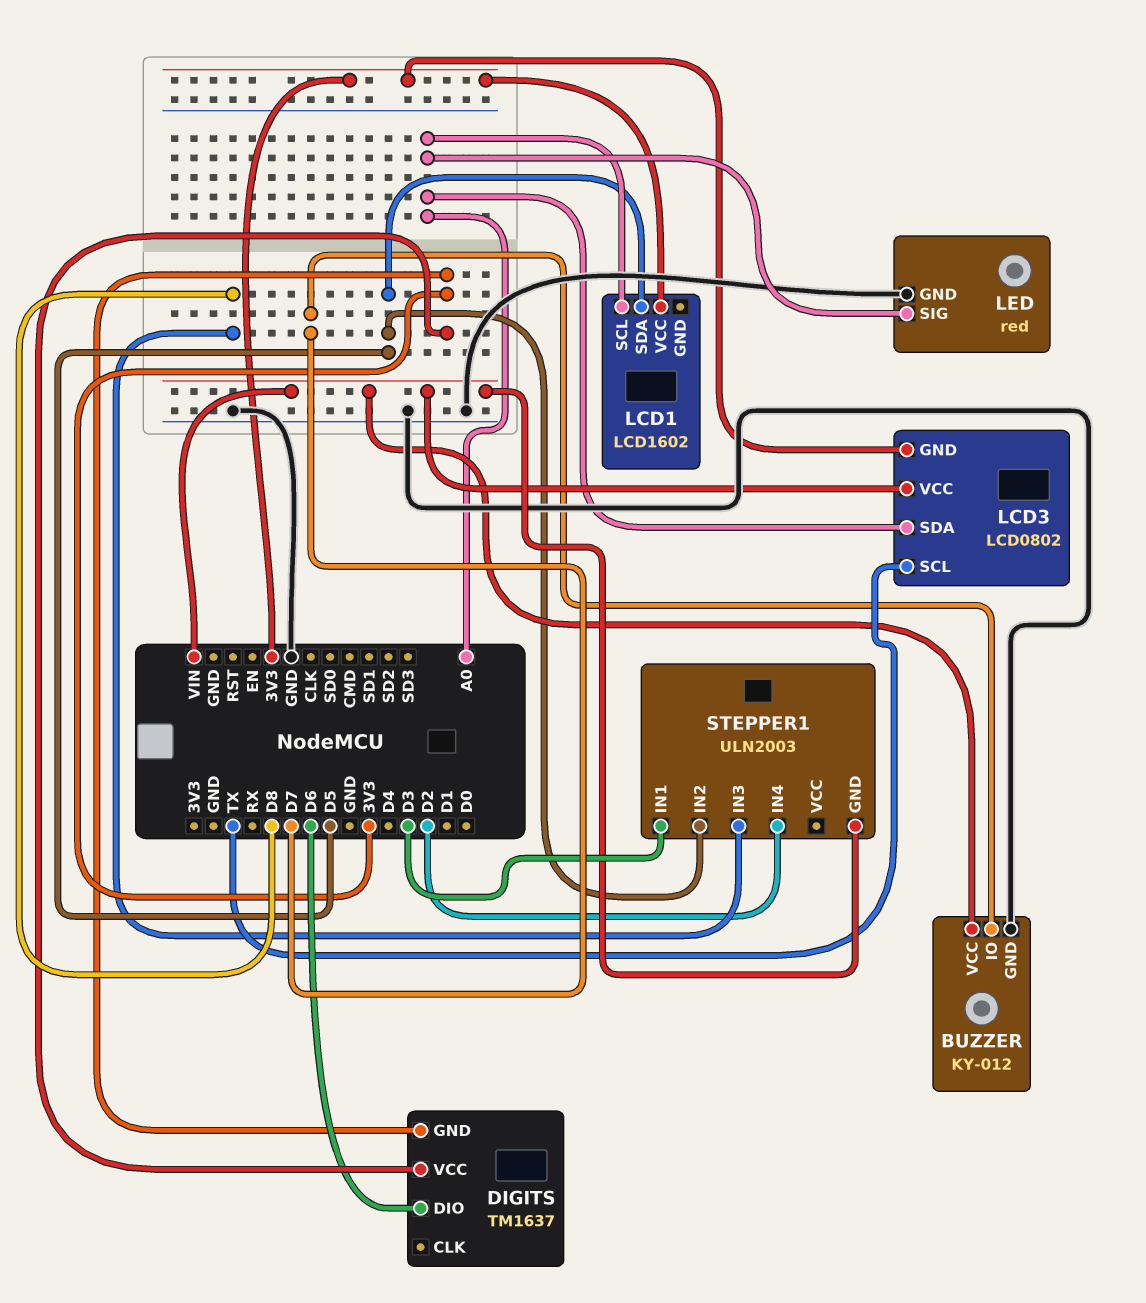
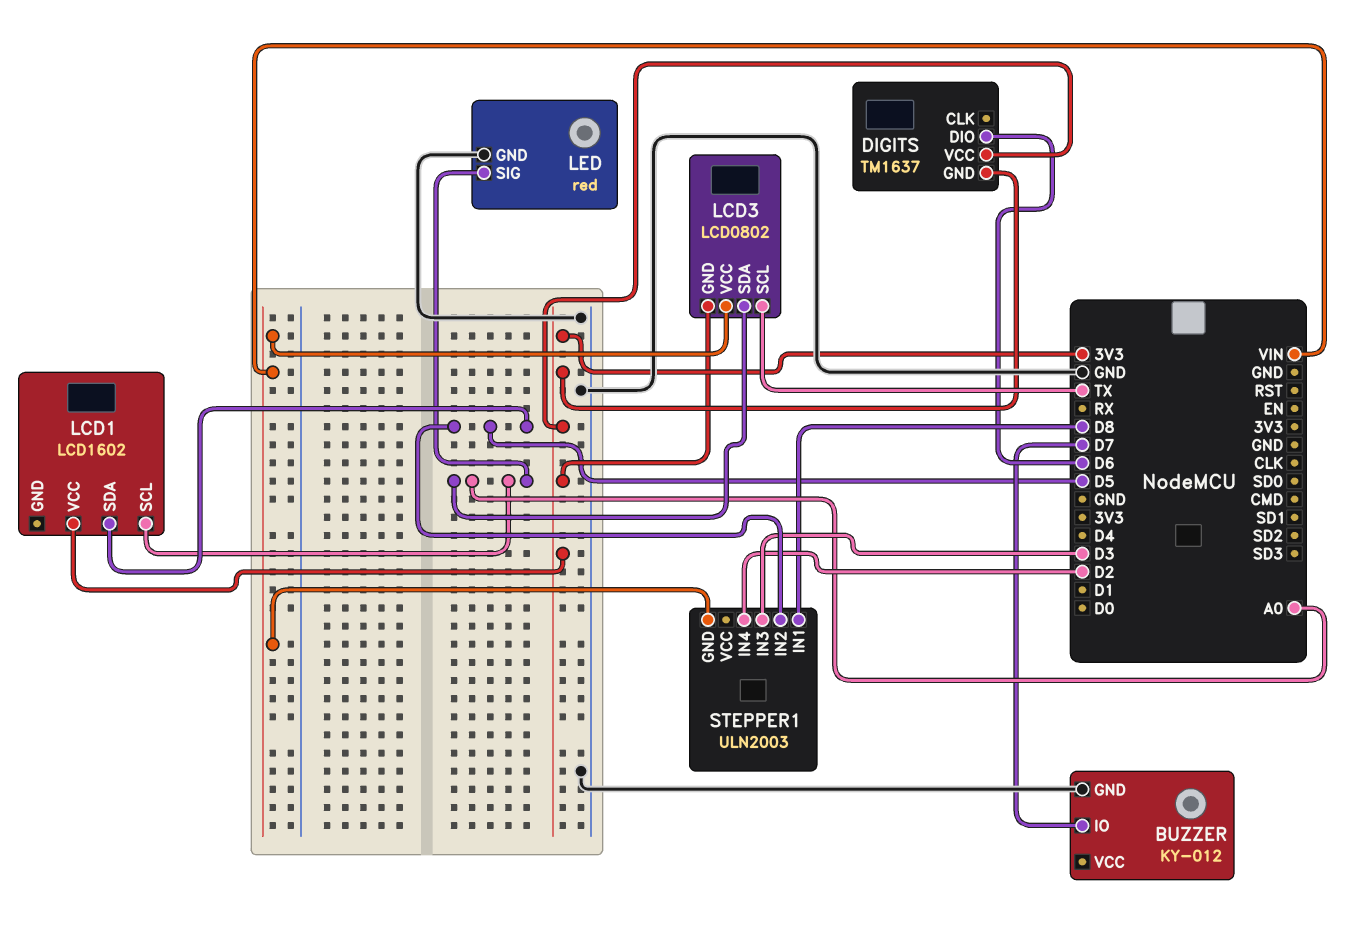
BUZZER pin VCC: VIN -> none
STEPPER1 pin IN1: D3 -> D8
STEPPER1 pin IN3: D8 -> D3

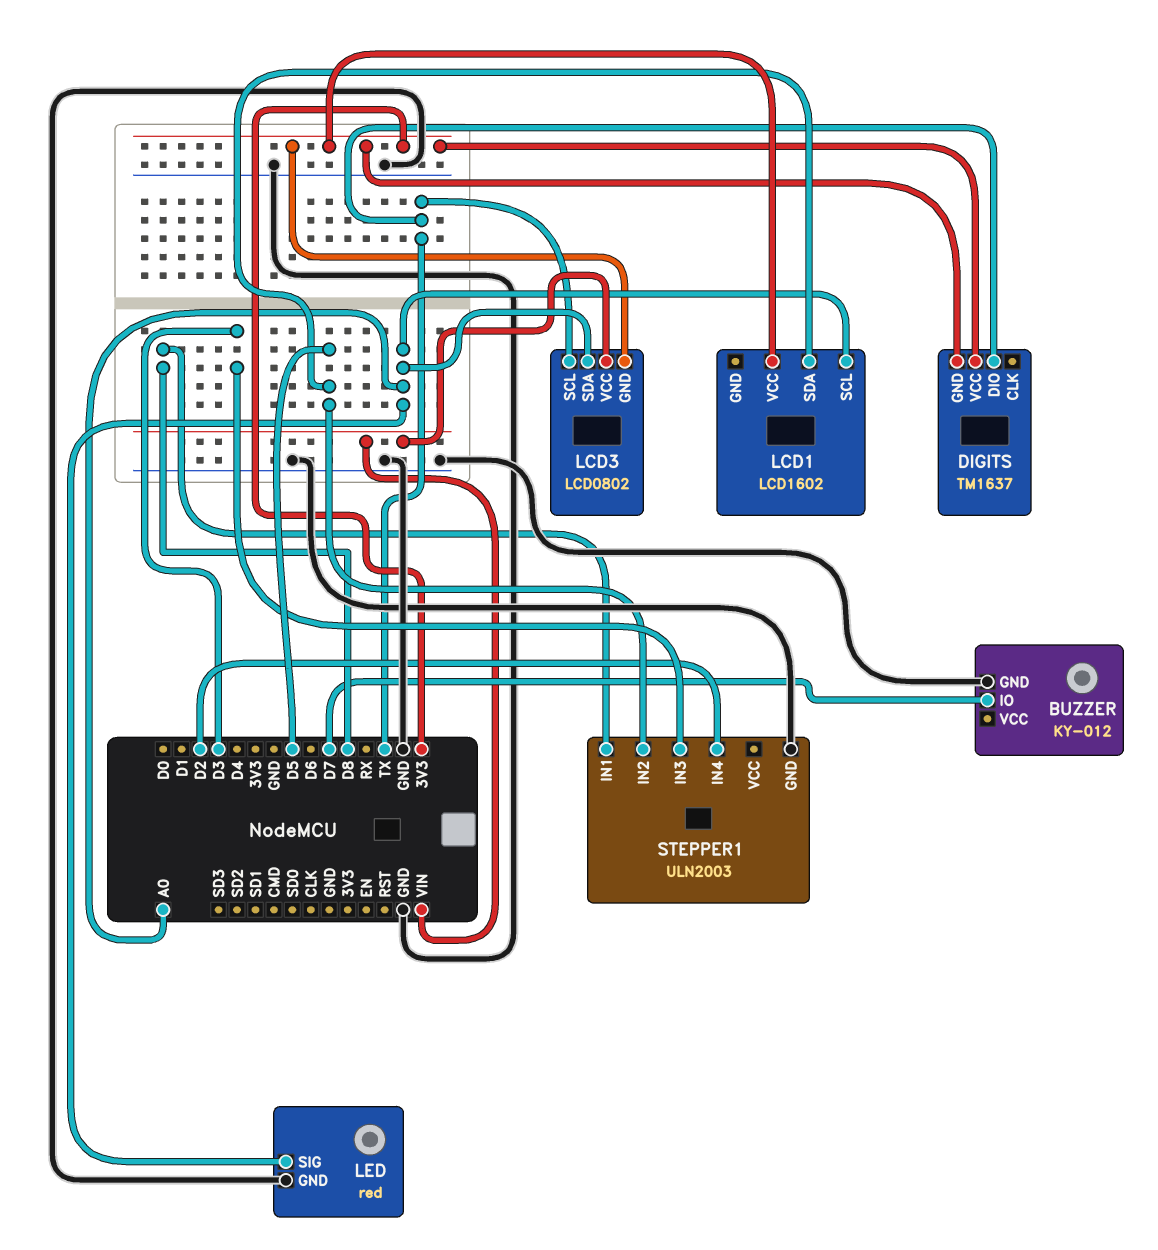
DIGITS pin DIO: D6 -> TX
STEPPER1 pin GND: VIN -> GND

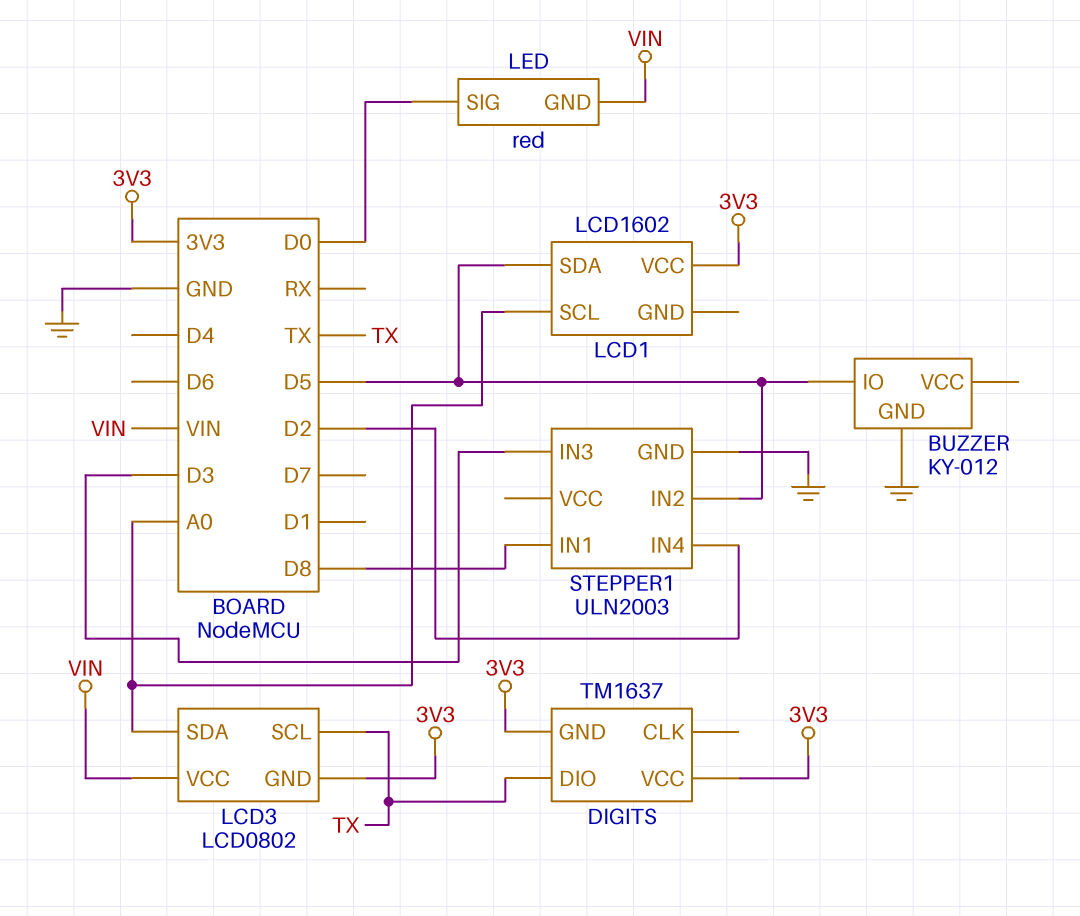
BUZZER pin IO: D7 -> D5
LED pin GND: GND -> VIN
LED pin SIG: A0 -> D0

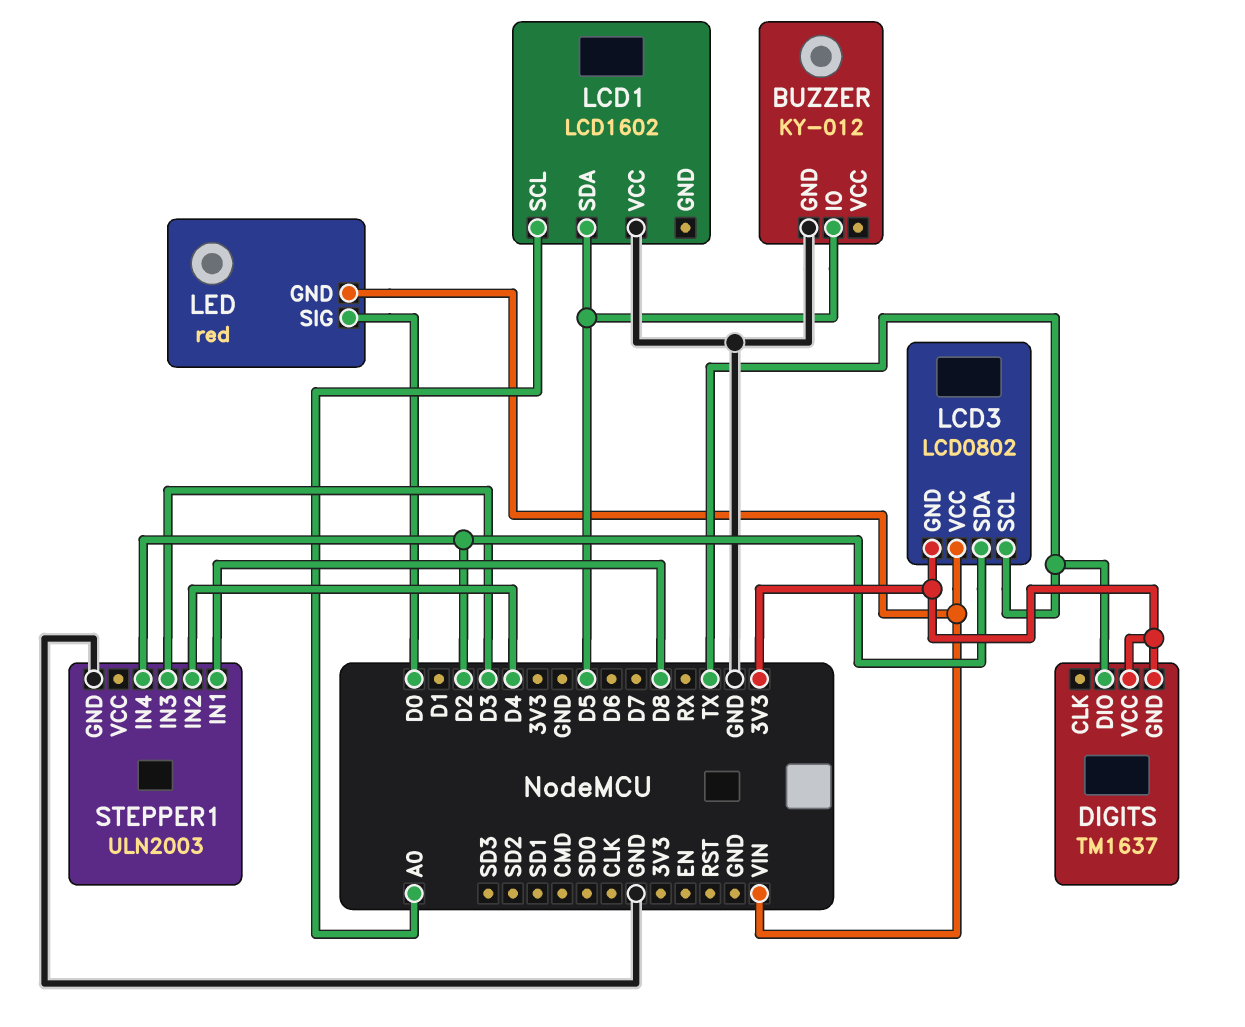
LCD1 pin VCC: 3V3 -> GND
LCD3 pin SDA: A0 -> D2
STEPPER1 pin IN2: D5 -> D4

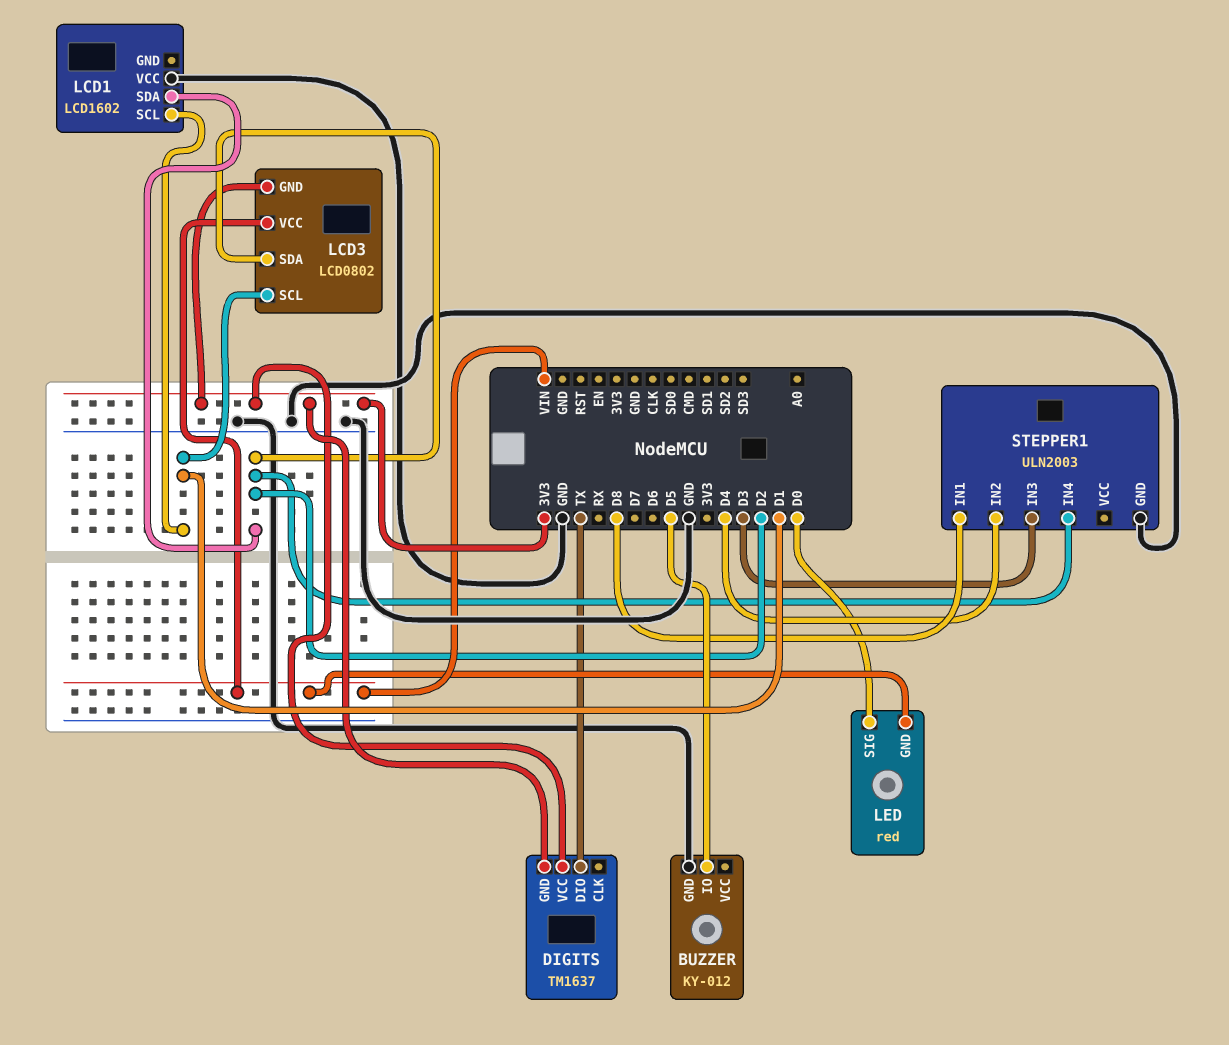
LCD1 pin SCL: A0 -> D1
LCD1 pin SDA: D5 -> D2
LCD3 pin SCL: TX -> D1

